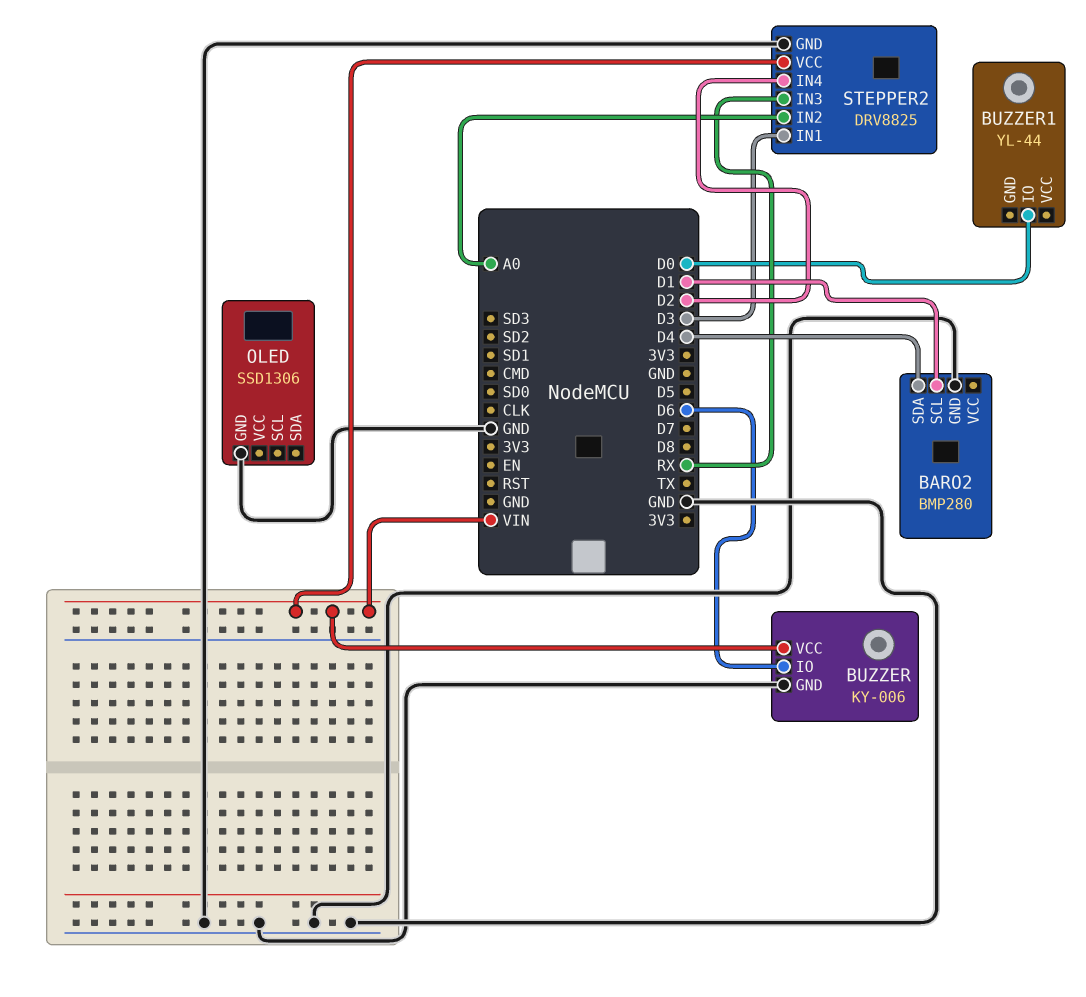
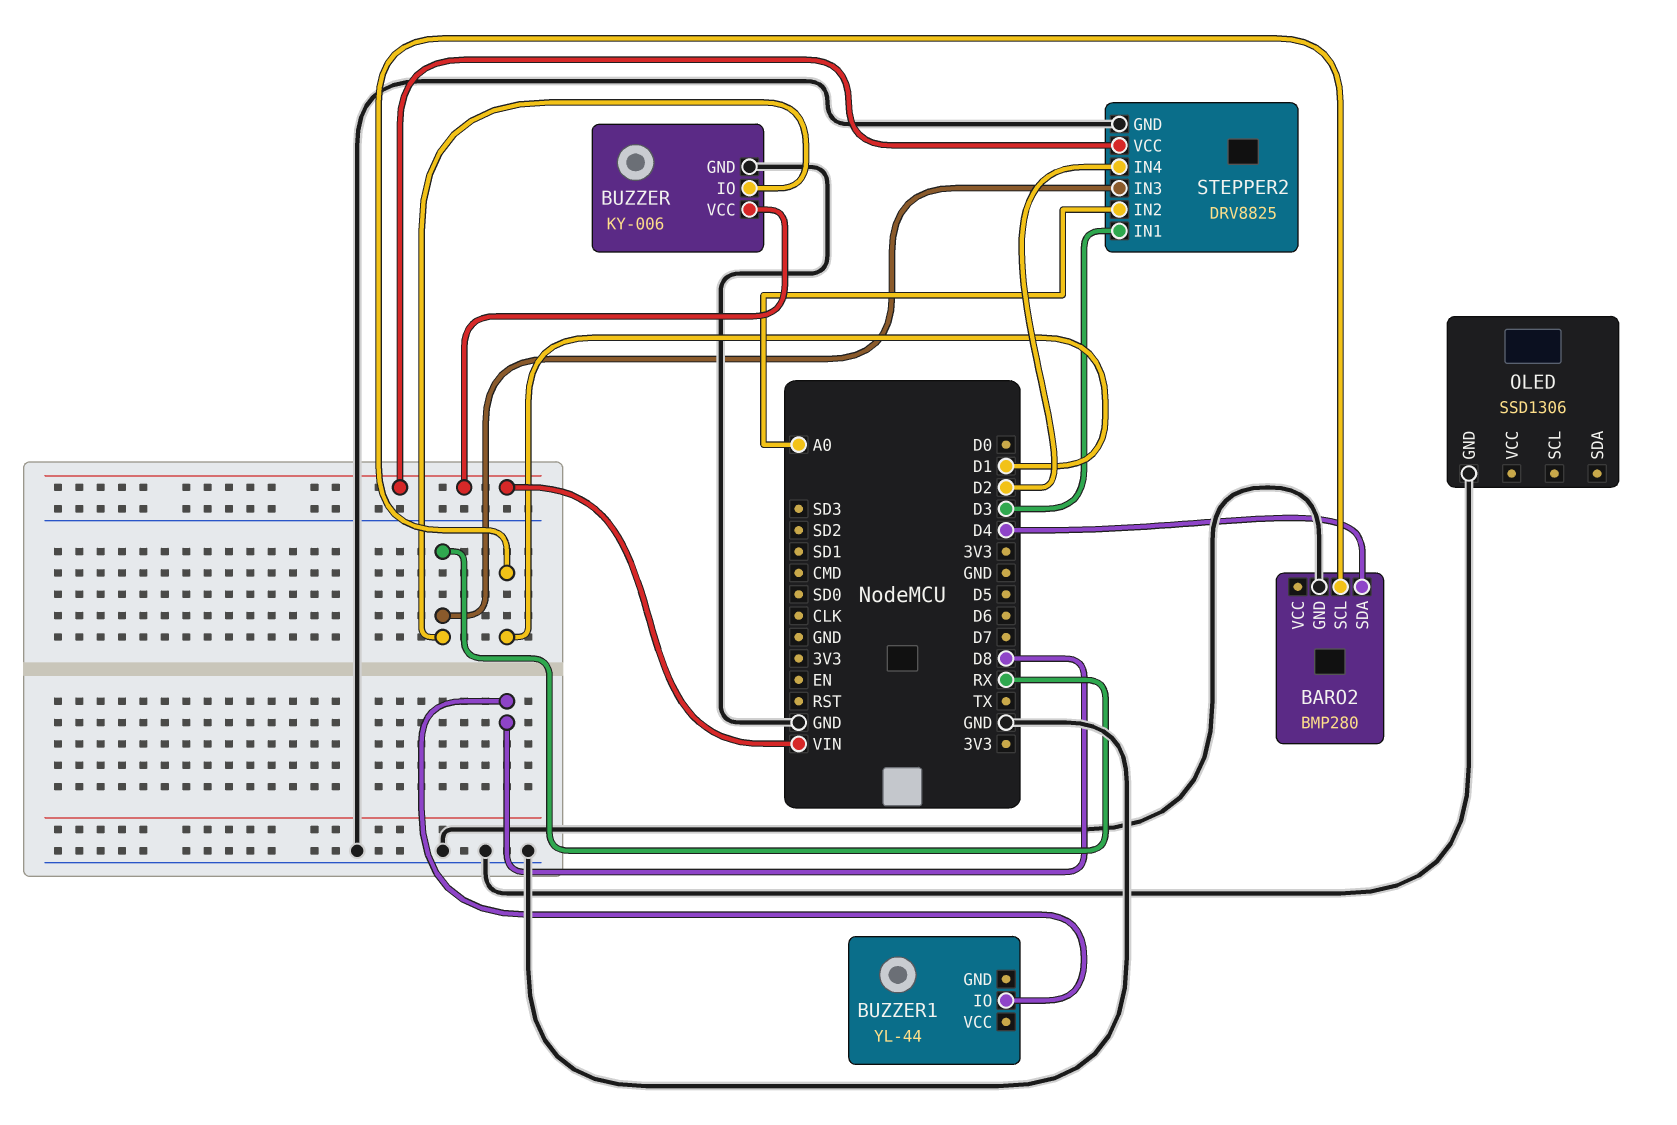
BUZZER pin IO: D6 -> RX
BUZZER1 pin IO: D0 -> D8

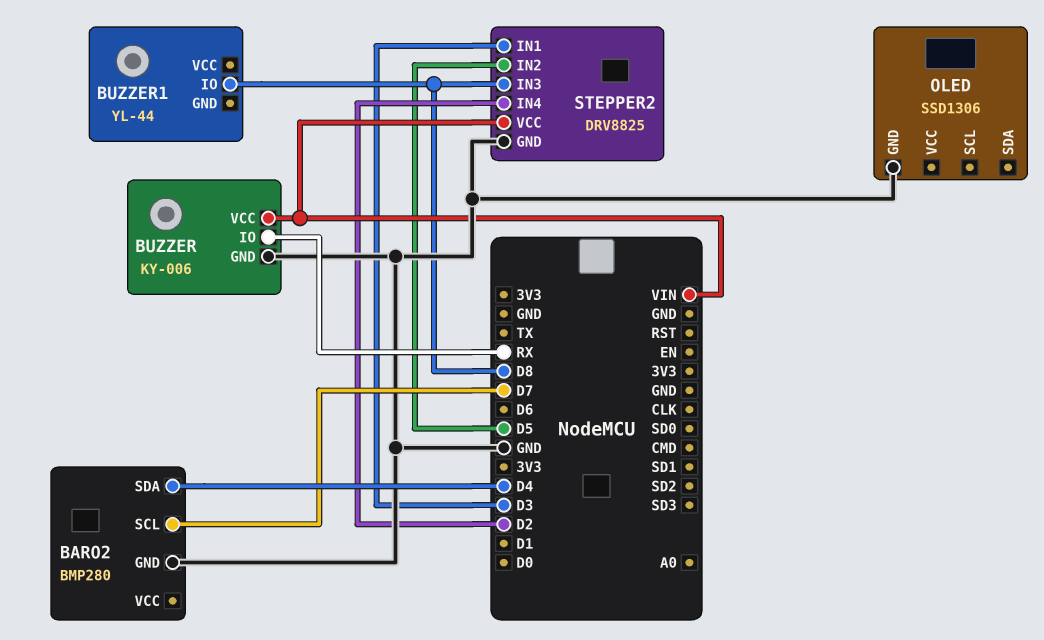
BARO2 pin SCL: D1 -> D7
STEPPER2 pin IN2: A0 -> D5
STEPPER2 pin IN3: RX -> D8

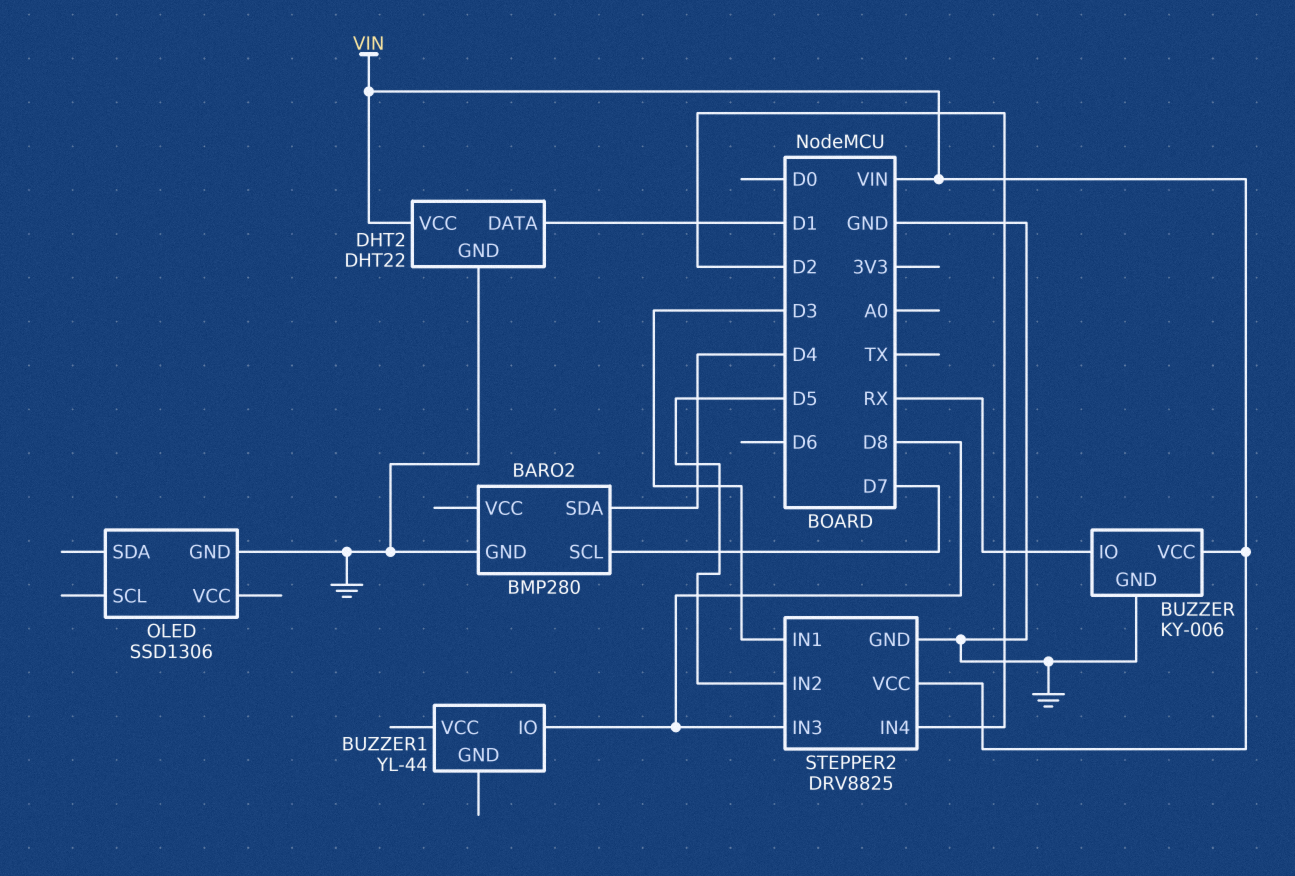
DHT2: none -> DHT22
DHT2 pin DATA: none -> D1
DHT2 pin GND: none -> GND
DHT2 pin VCC: none -> VIN

